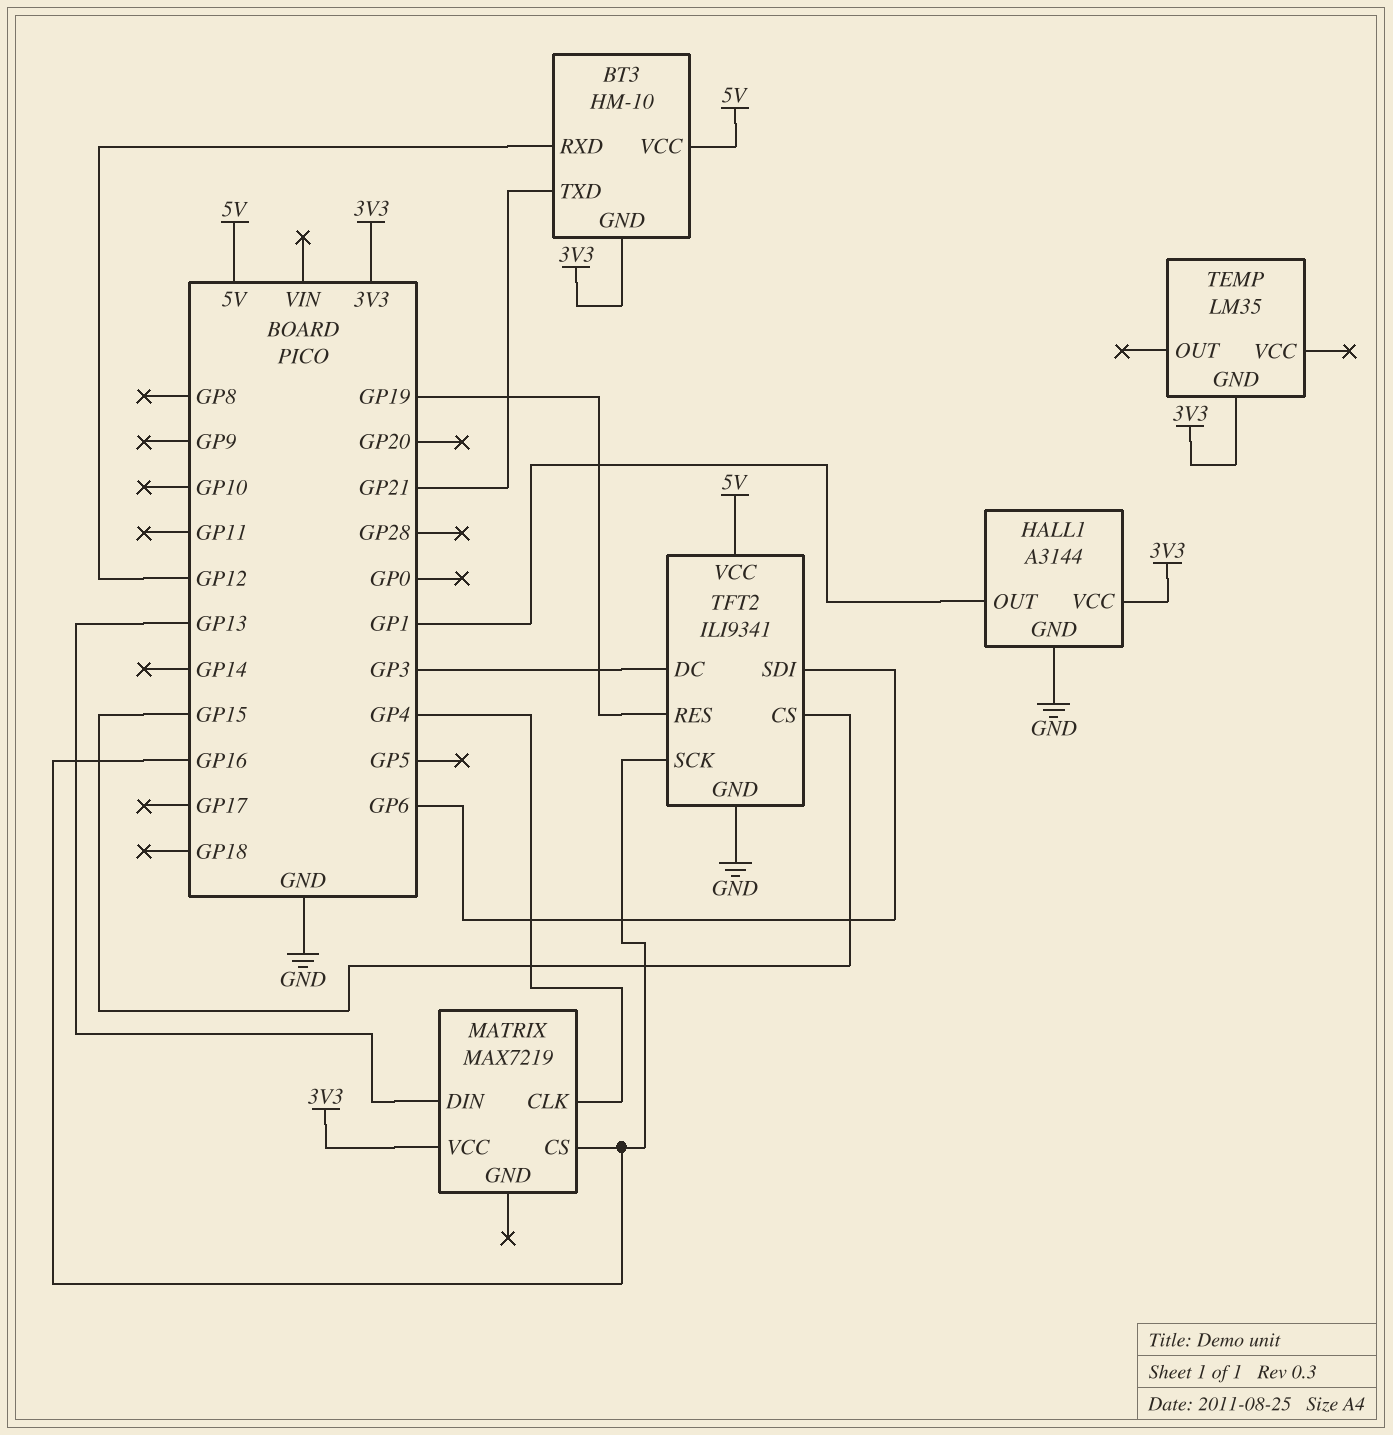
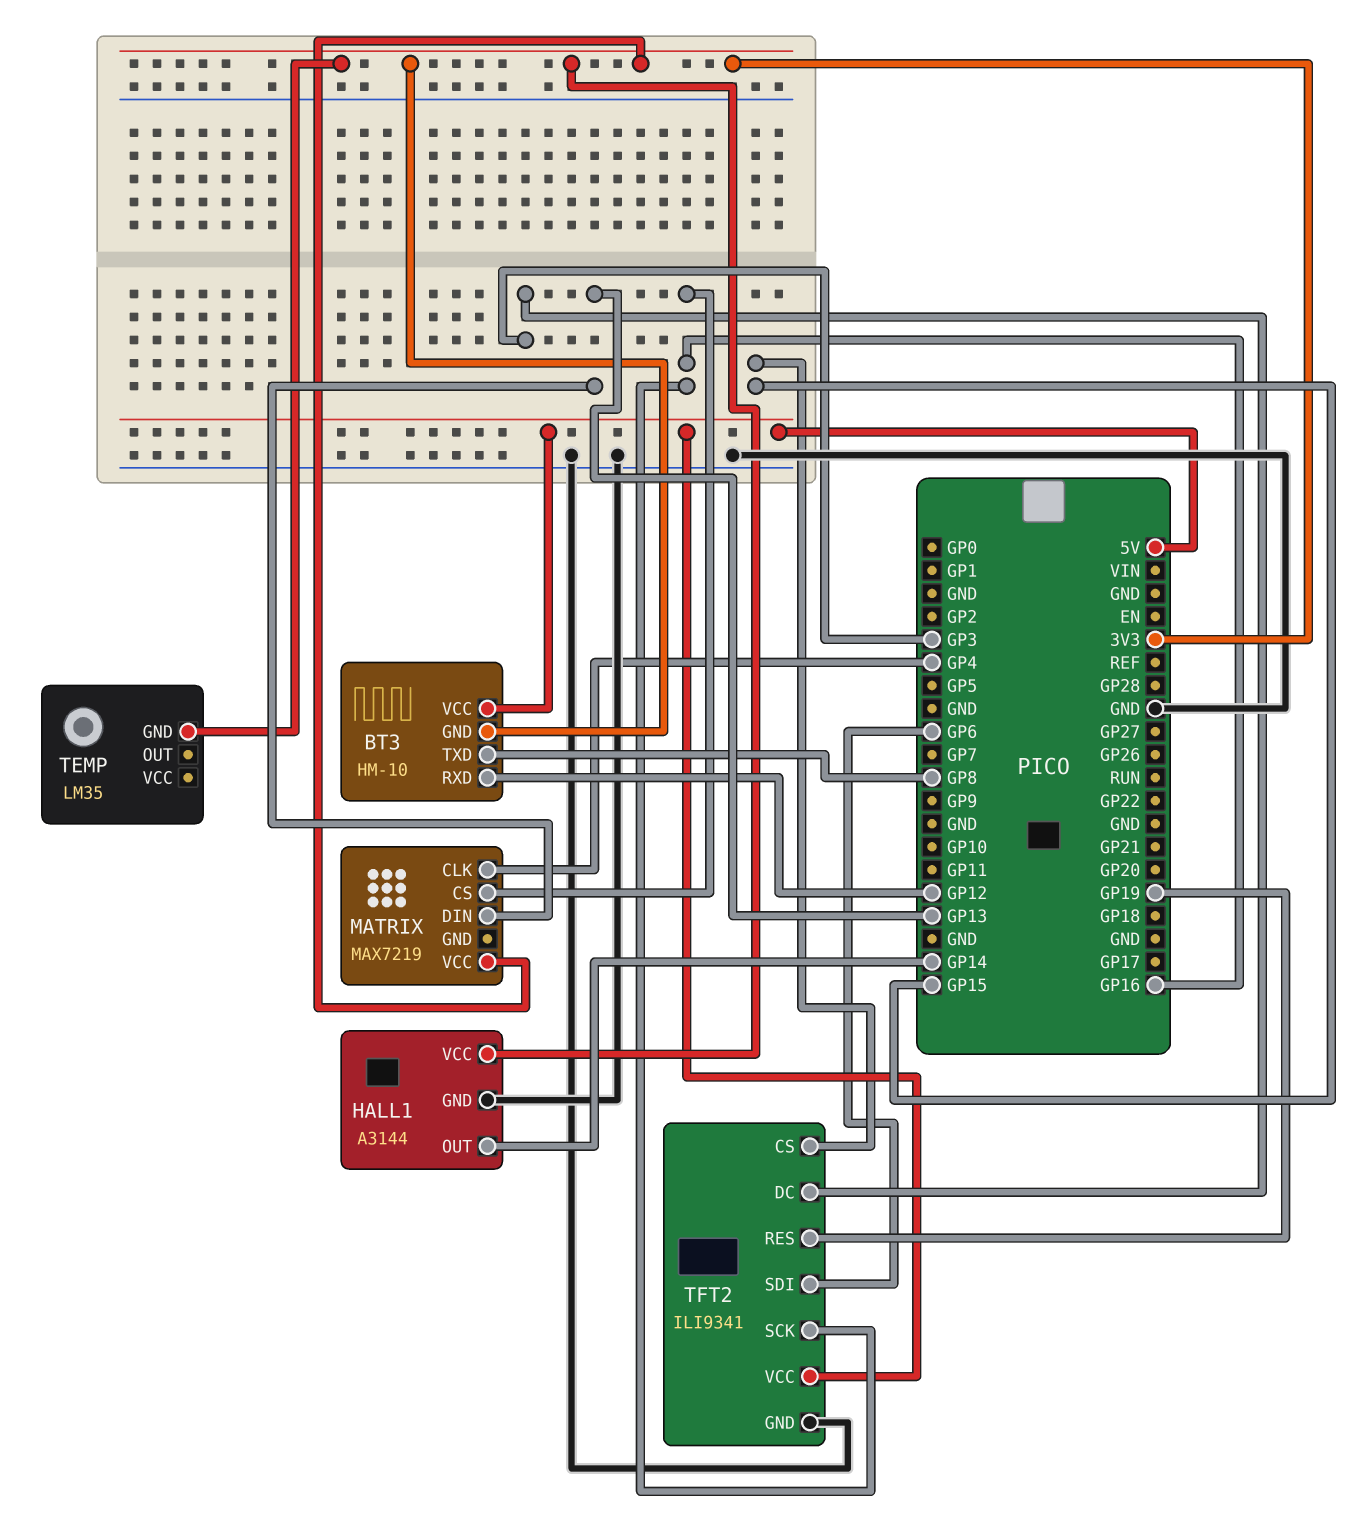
BT3 pin TXD: GP21 -> GP8
HALL1 pin OUT: GP1 -> GP14

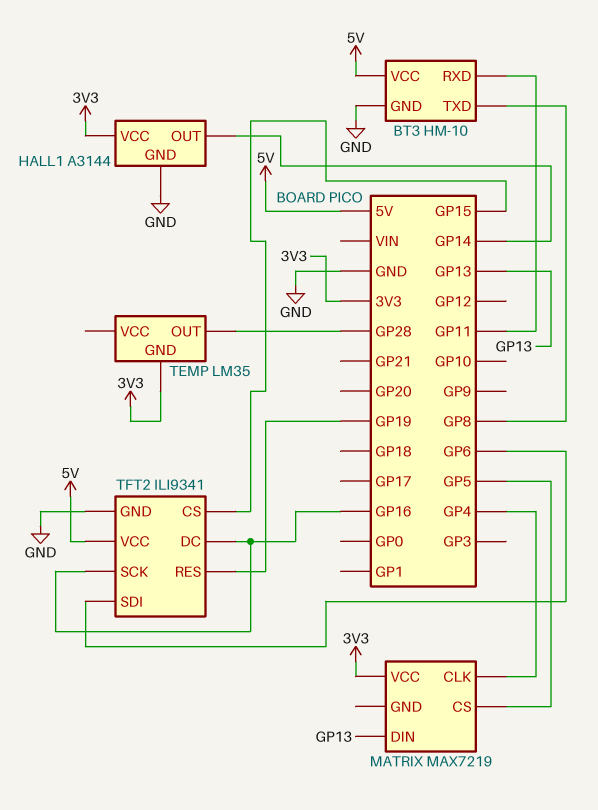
BT3 pin GND: 3V3 -> GND
BT3 pin RXD: GP12 -> GP11
MATRIX pin CS: GP16 -> GP5
TEMP pin OUT: none -> GP28
TFT2 pin DC: GP3 -> GP16

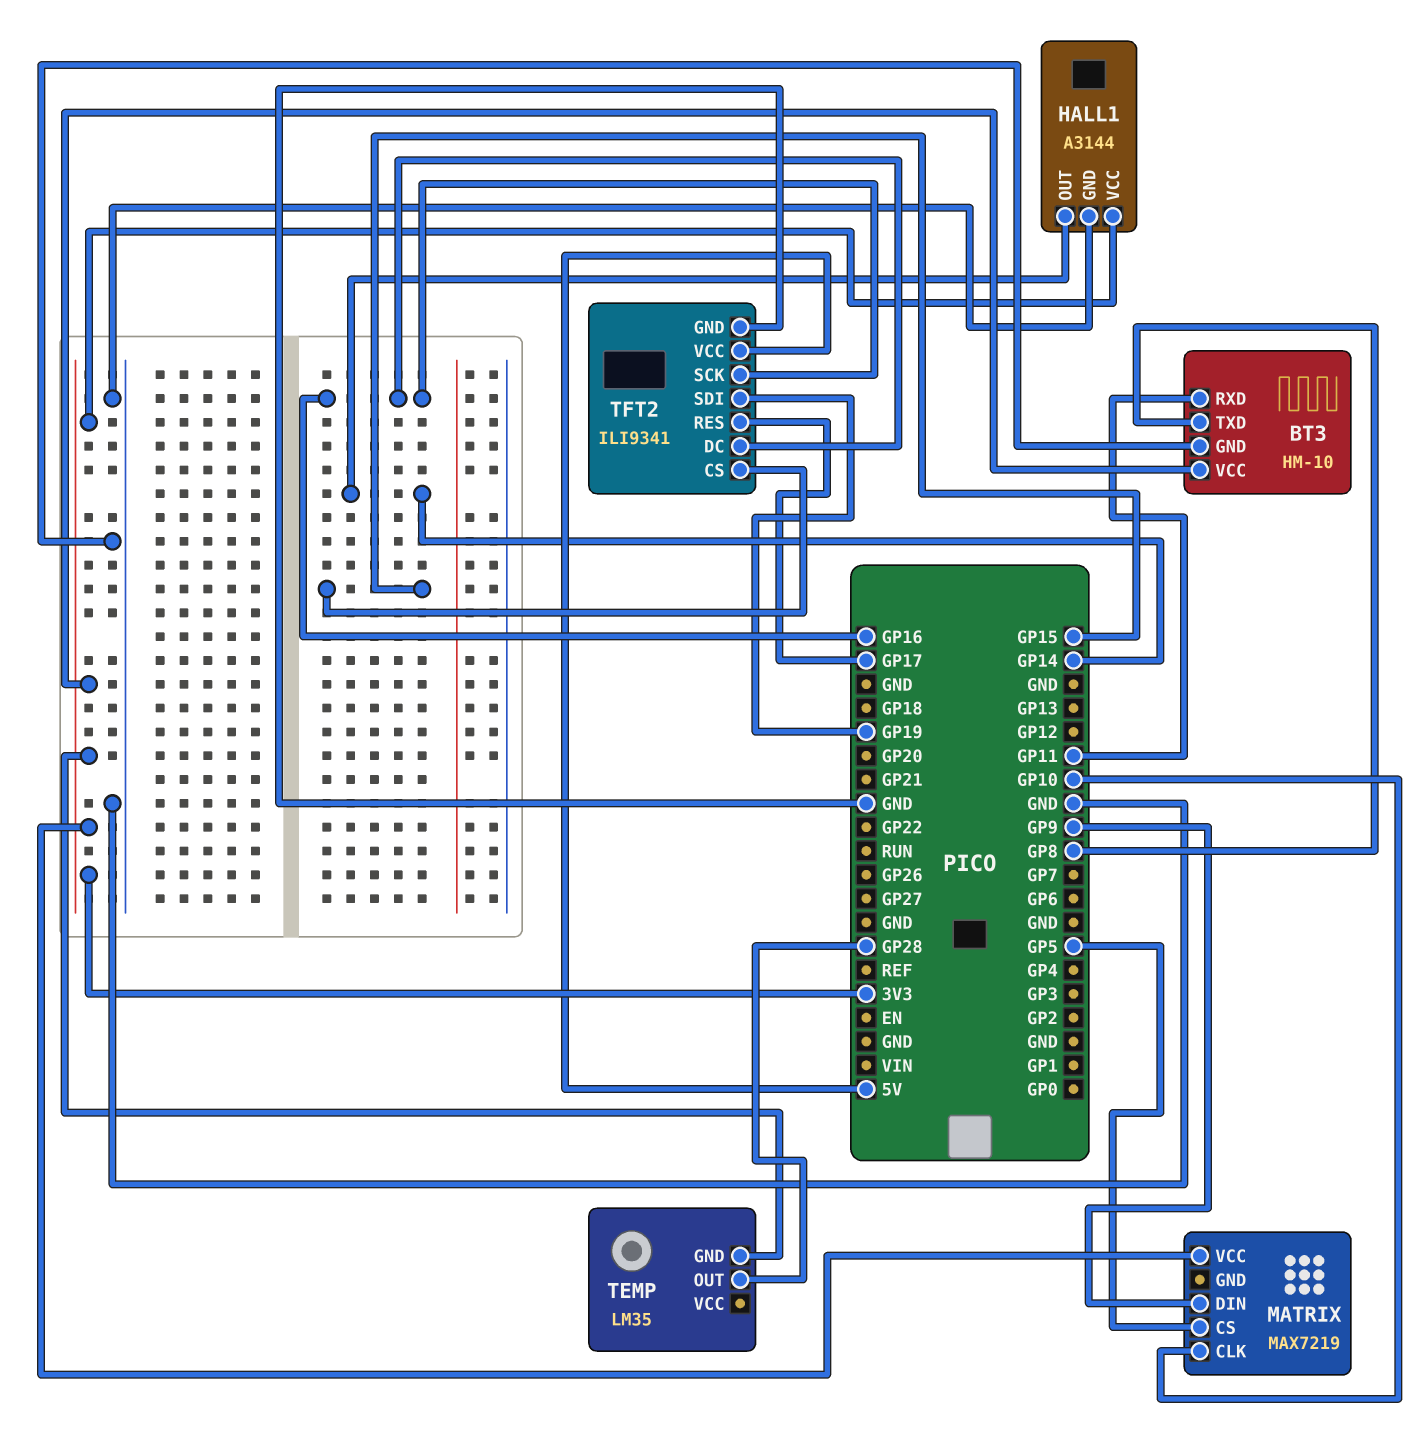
BT3 pin VCC: 5V -> 3V3
MATRIX pin CLK: GP4 -> GP10
MATRIX pin DIN: GP13 -> GP9
TFT2 pin RES: GP19 -> GP17
TFT2 pin SDI: GP6 -> GP19

